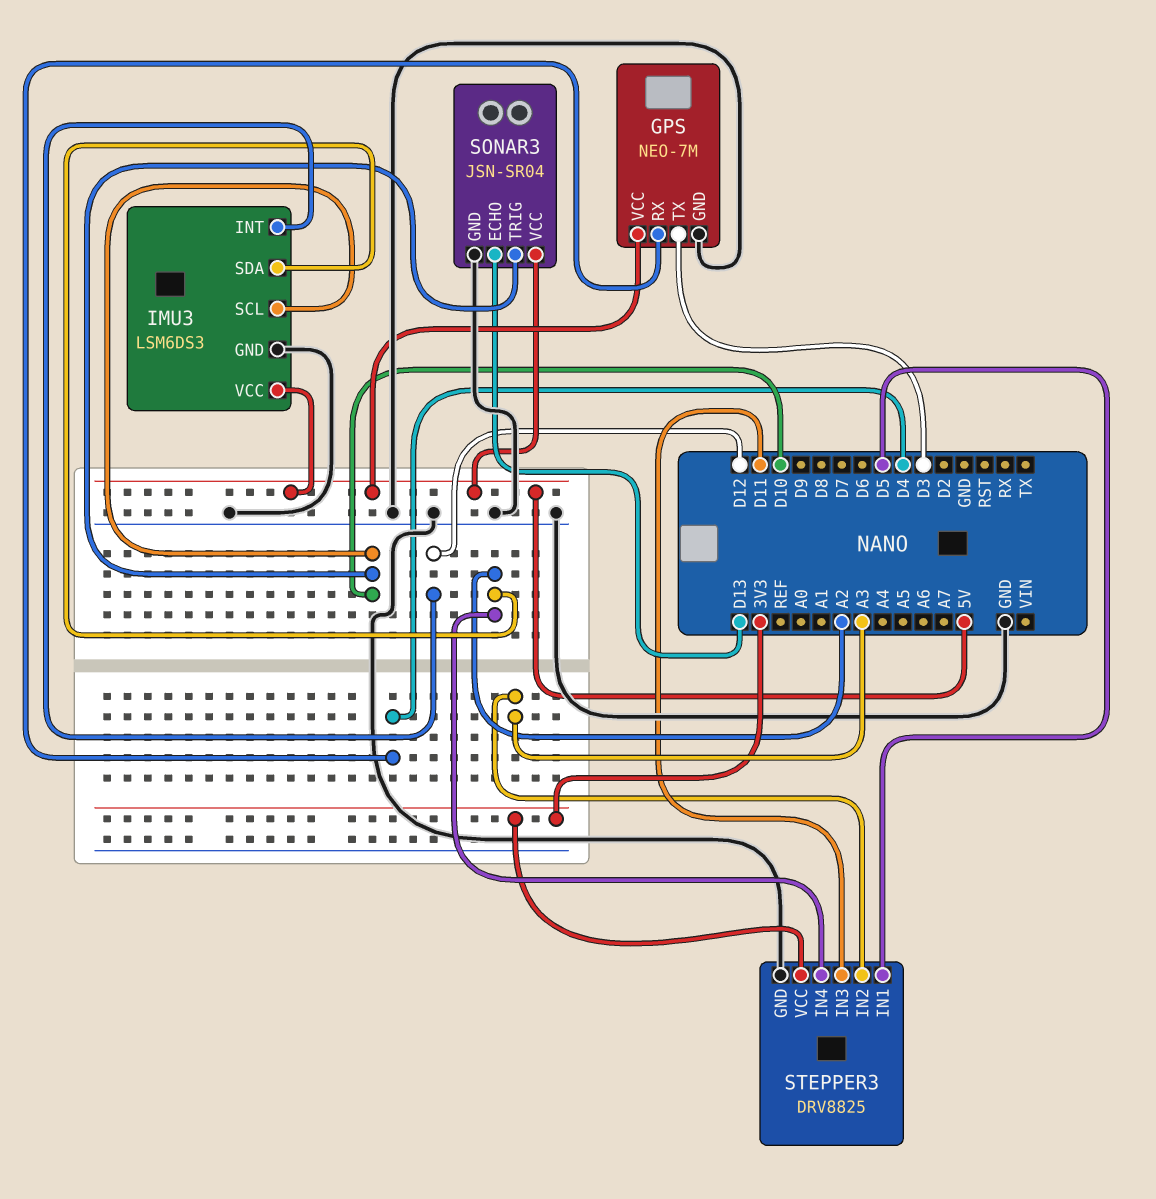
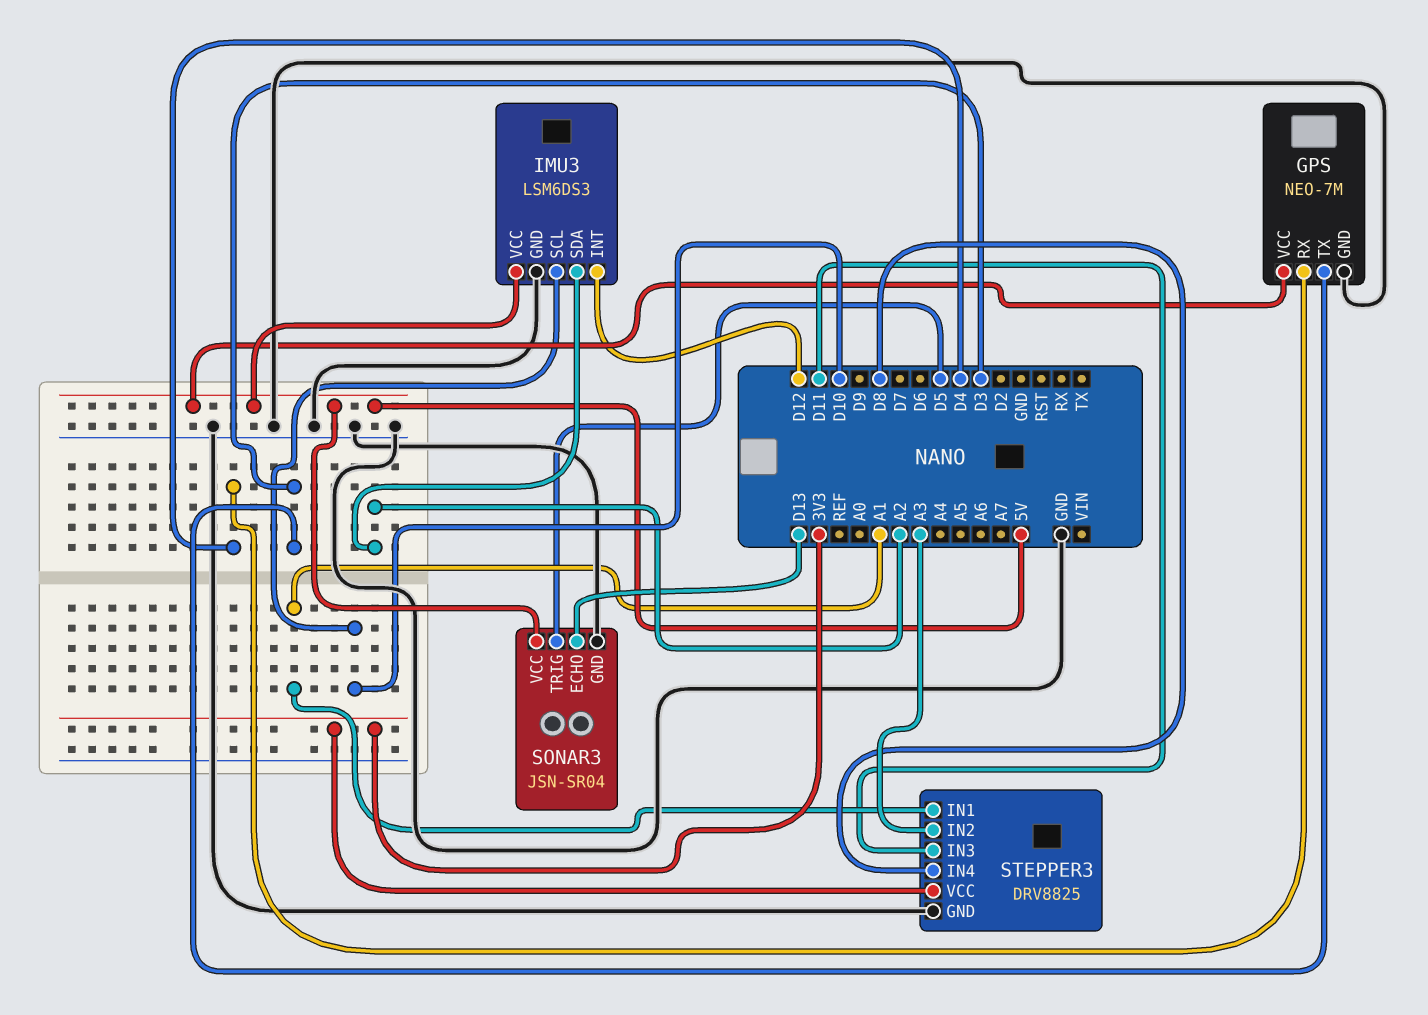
SONAR3 pin TRIG: D10 -> D5
STEPPER3 pin IN1: D5 -> A1
STEPPER3 pin IN4: A2 -> D8

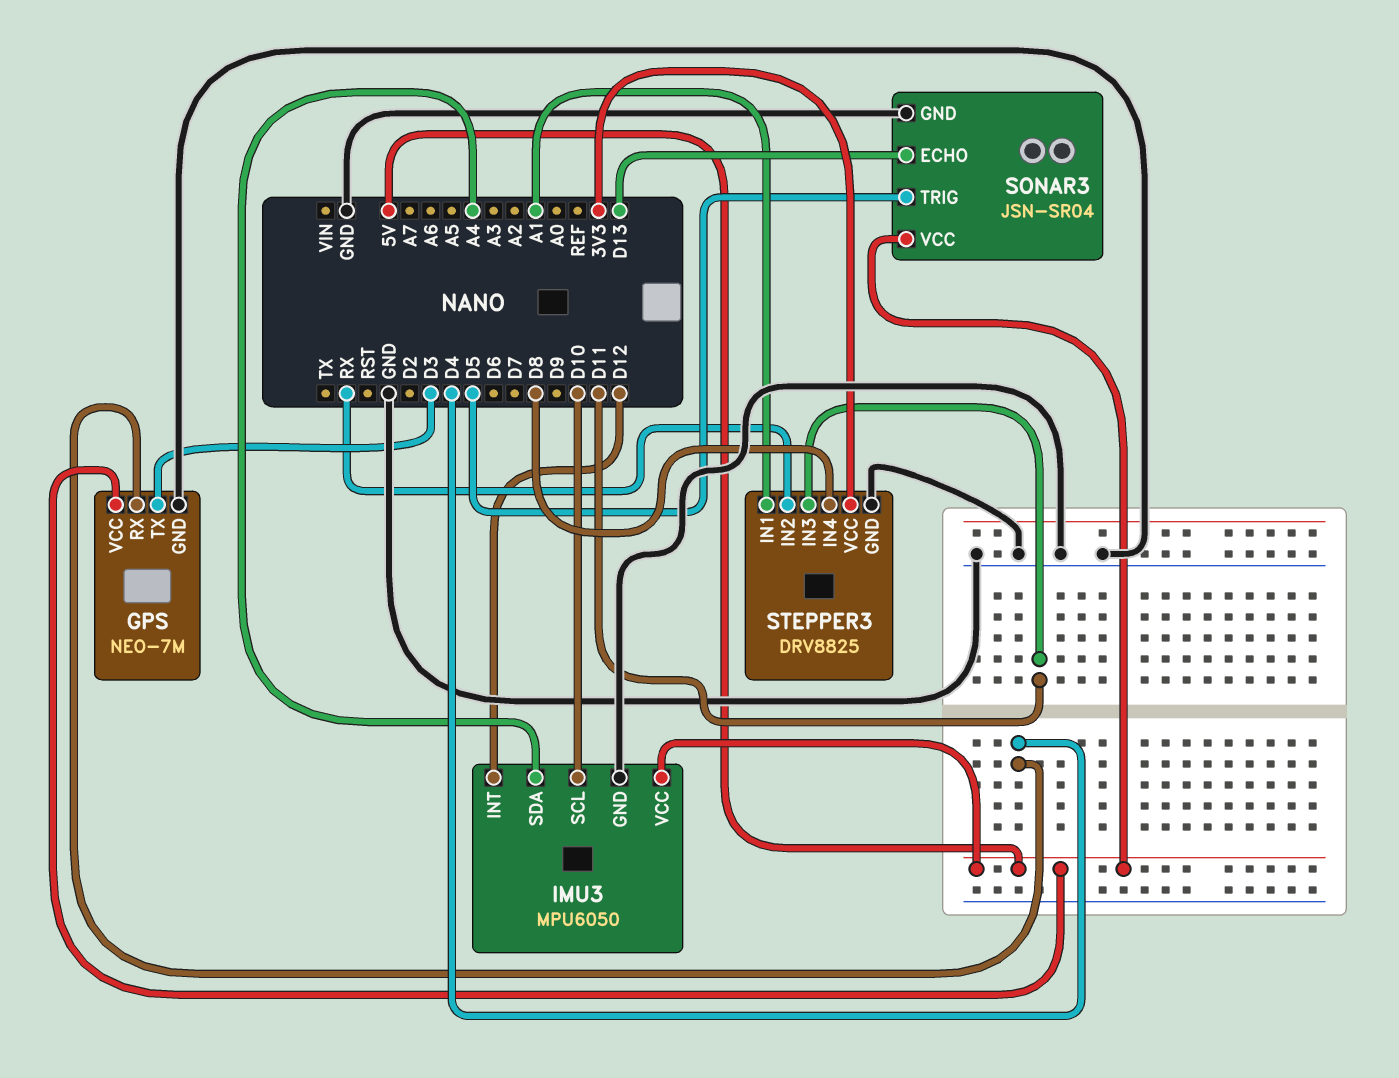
IMU3: LSM6DS3 -> MPU6050
IMU3 pin SDA: A2 -> A4
STEPPER3 pin IN2: A3 -> RX

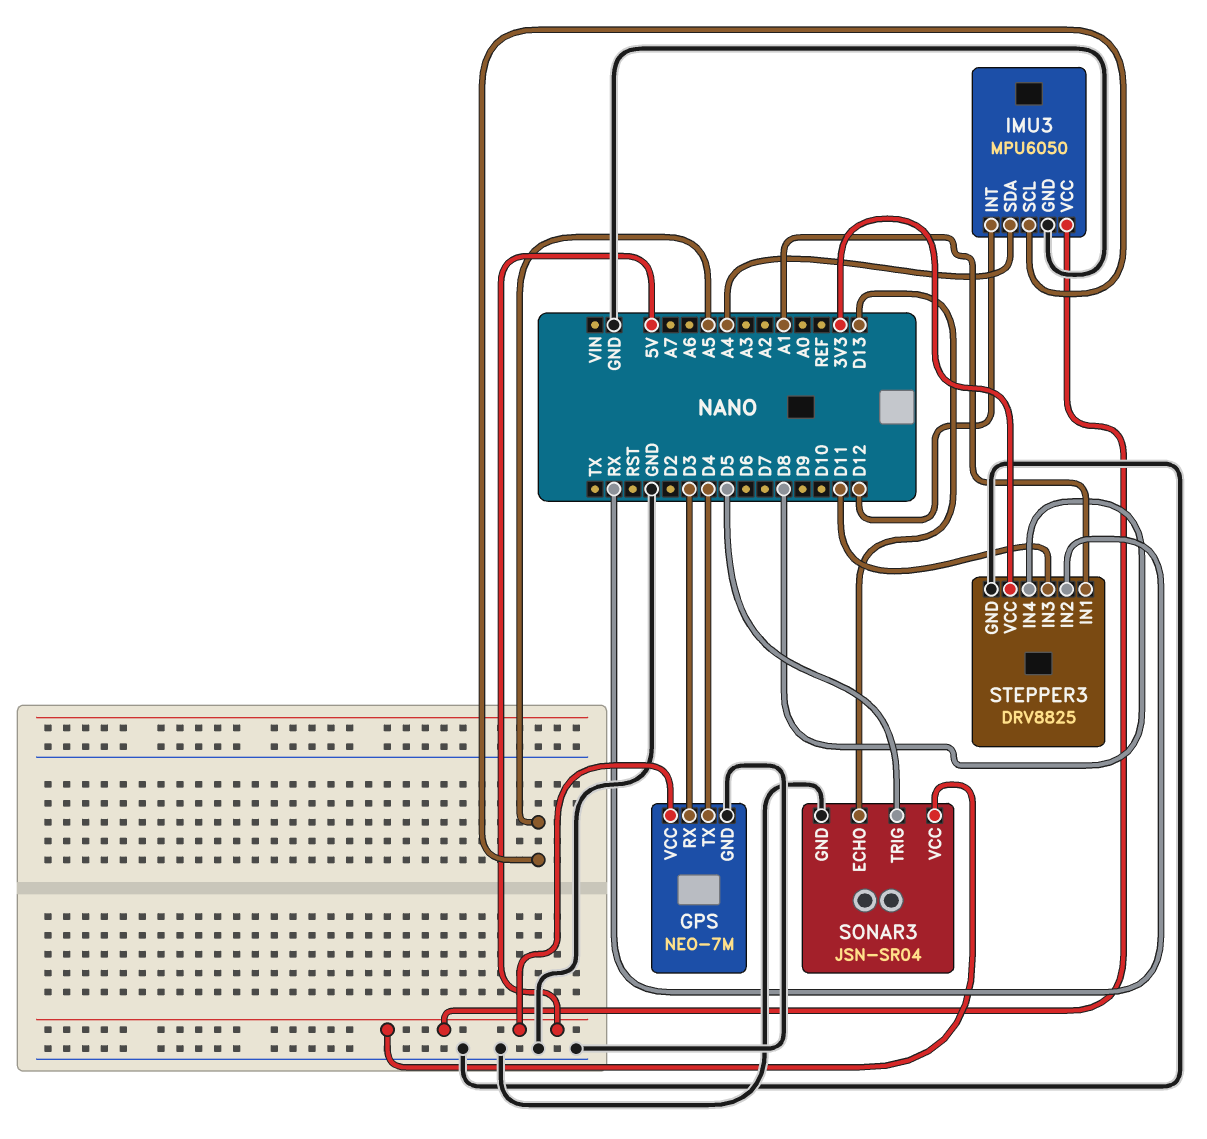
GPS pin RX: D4 -> D3
GPS pin TX: D3 -> D4
IMU3 pin SCL: D10 -> A5

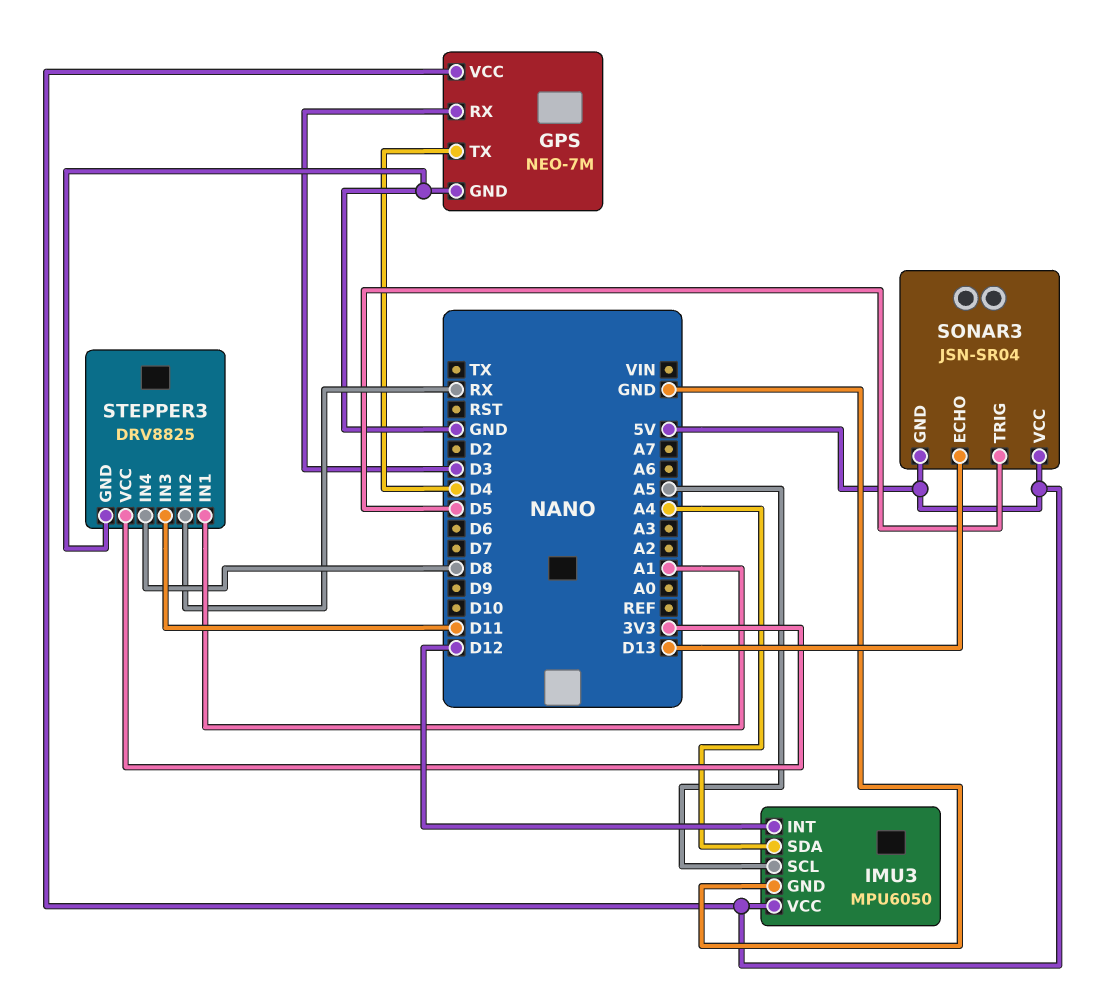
SONAR3 pin GND: GND -> 5V

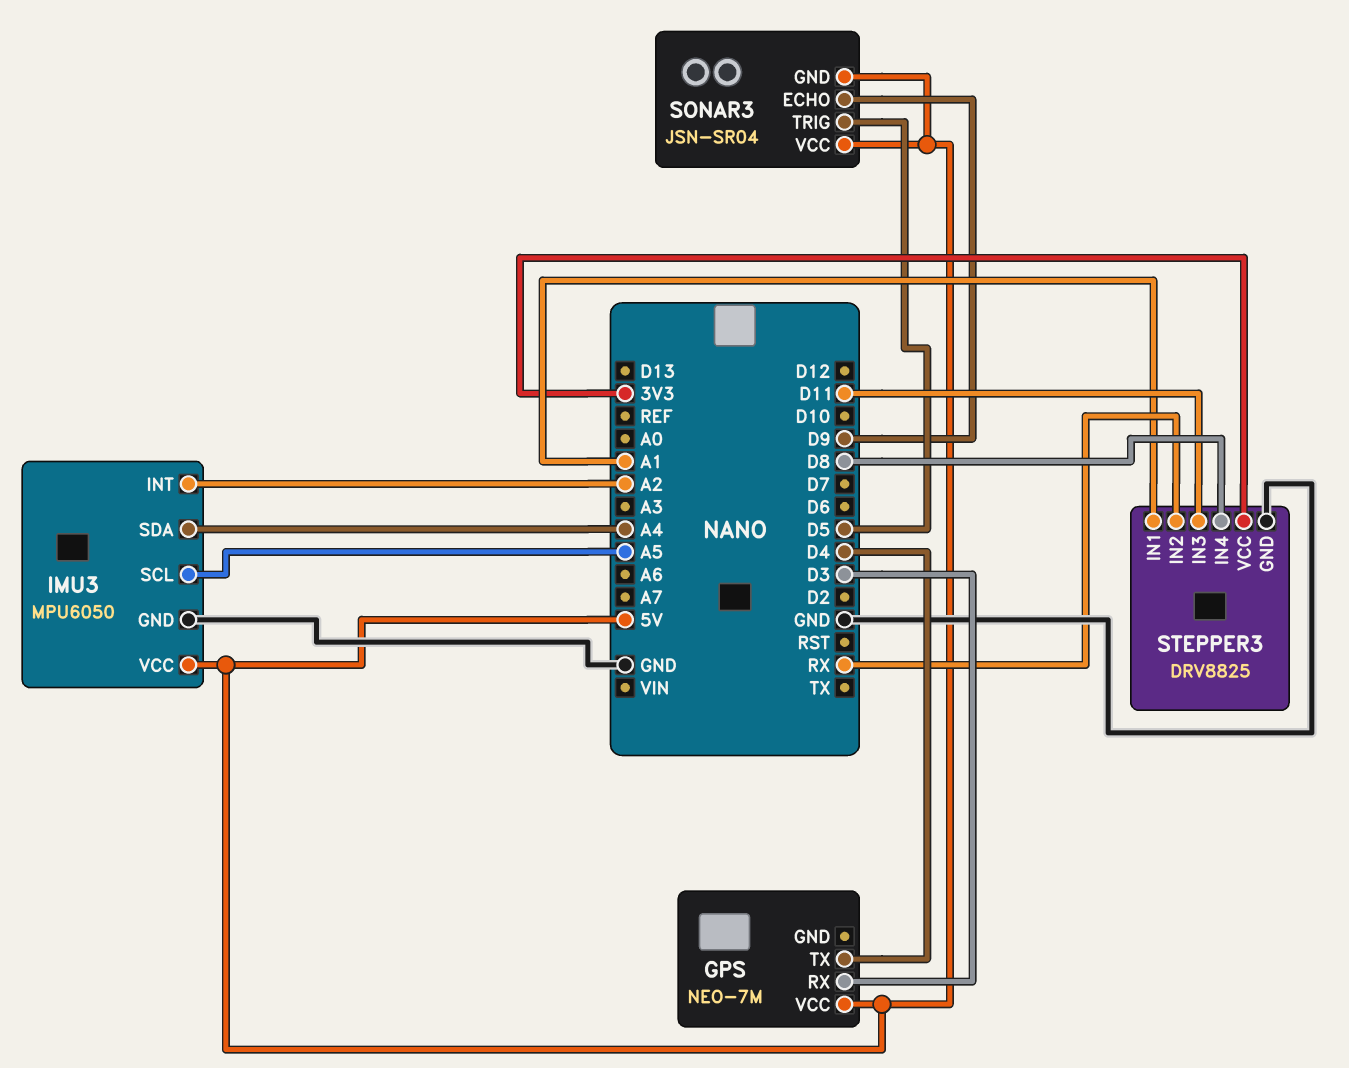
GPS pin GND: GND -> none
IMU3 pin INT: D12 -> A2
SONAR3 pin ECHO: D13 -> D9

